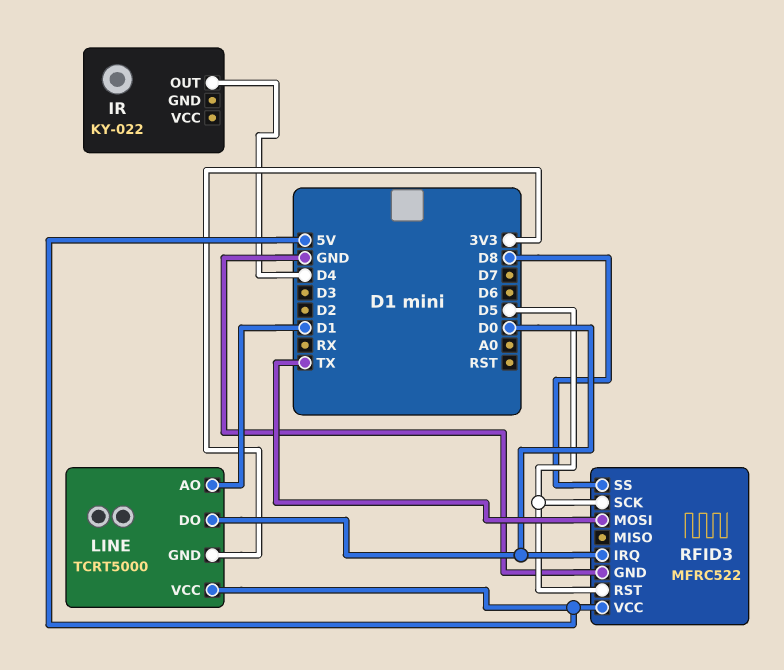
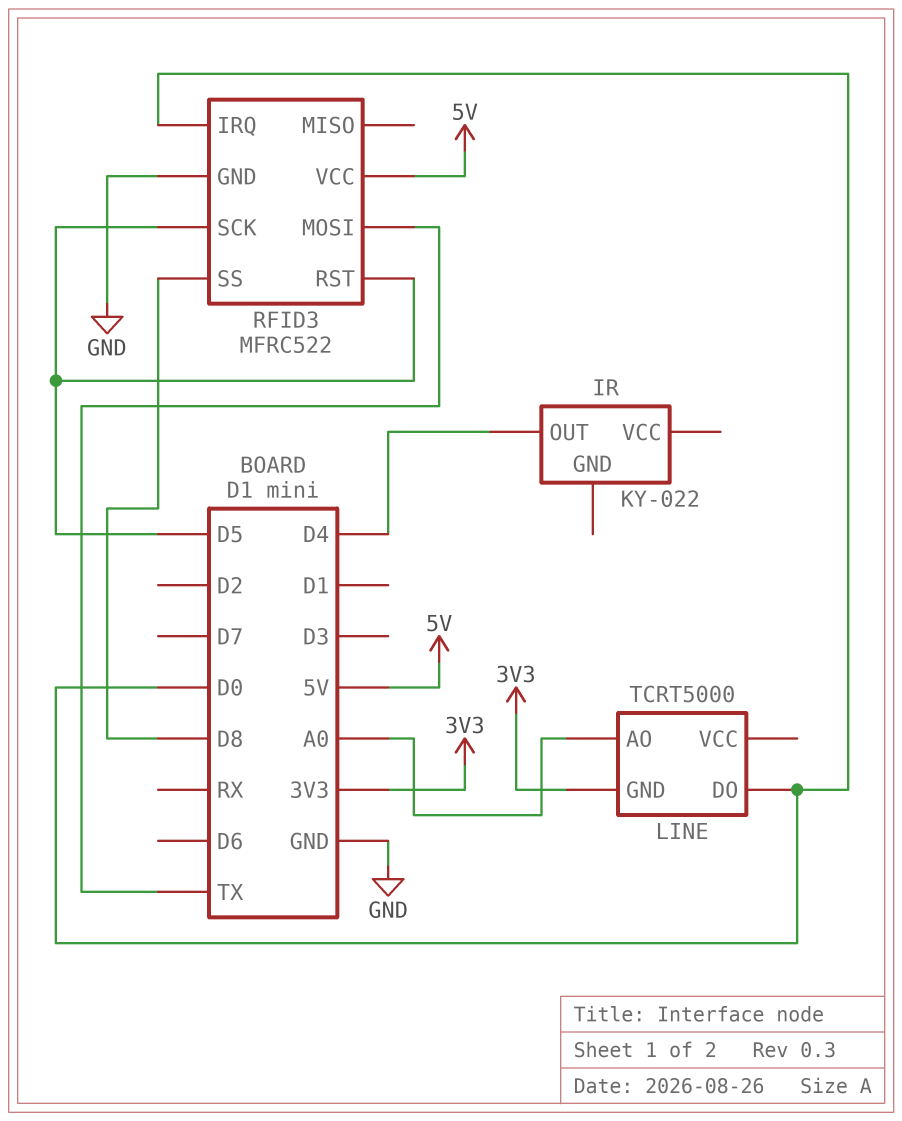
LINE pin AO: D1 -> A0
LINE pin VCC: 5V -> none

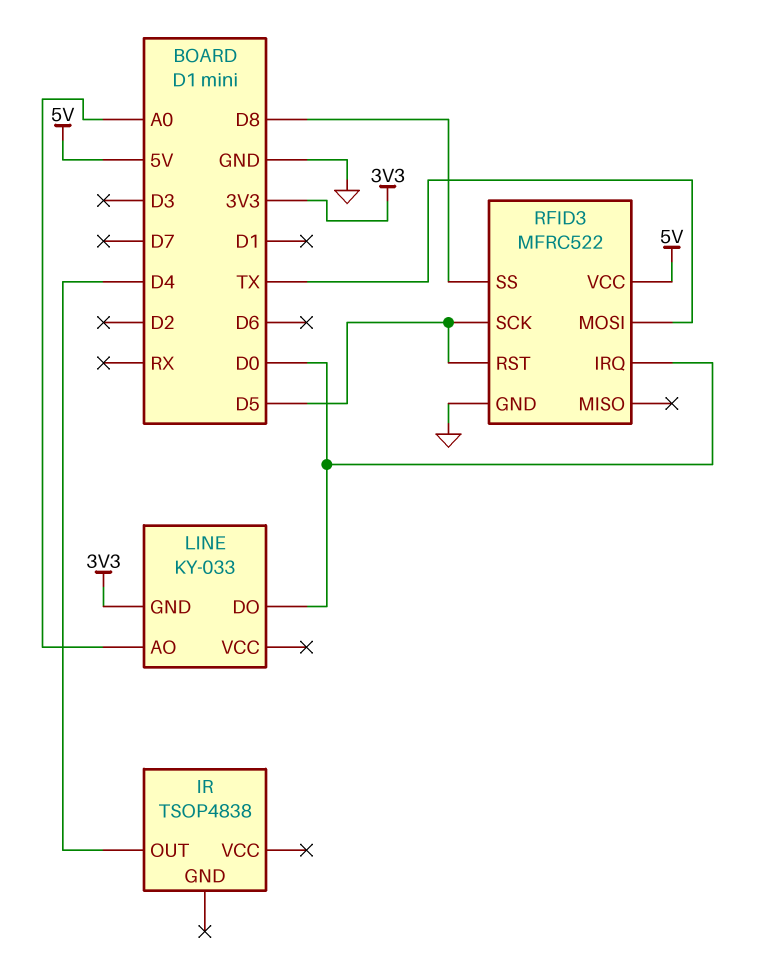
IR: KY-022 -> TSOP4838
LINE: TCRT5000 -> KY-033

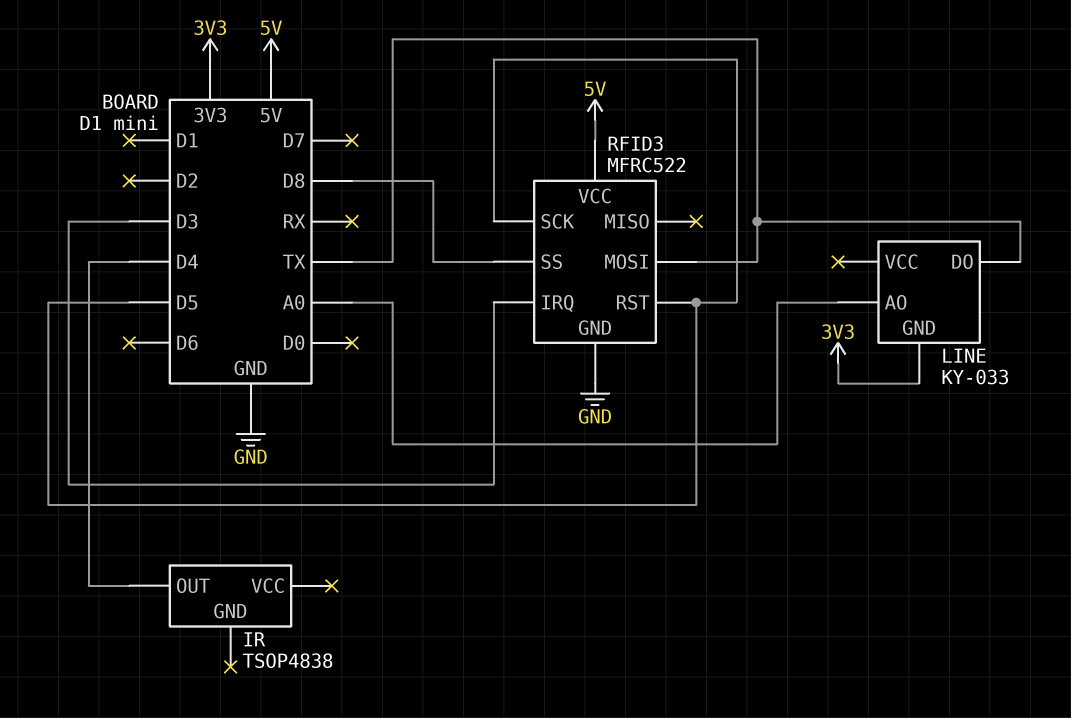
LINE pin DO: D0 -> TX
RFID3 pin IRQ: D0 -> D3

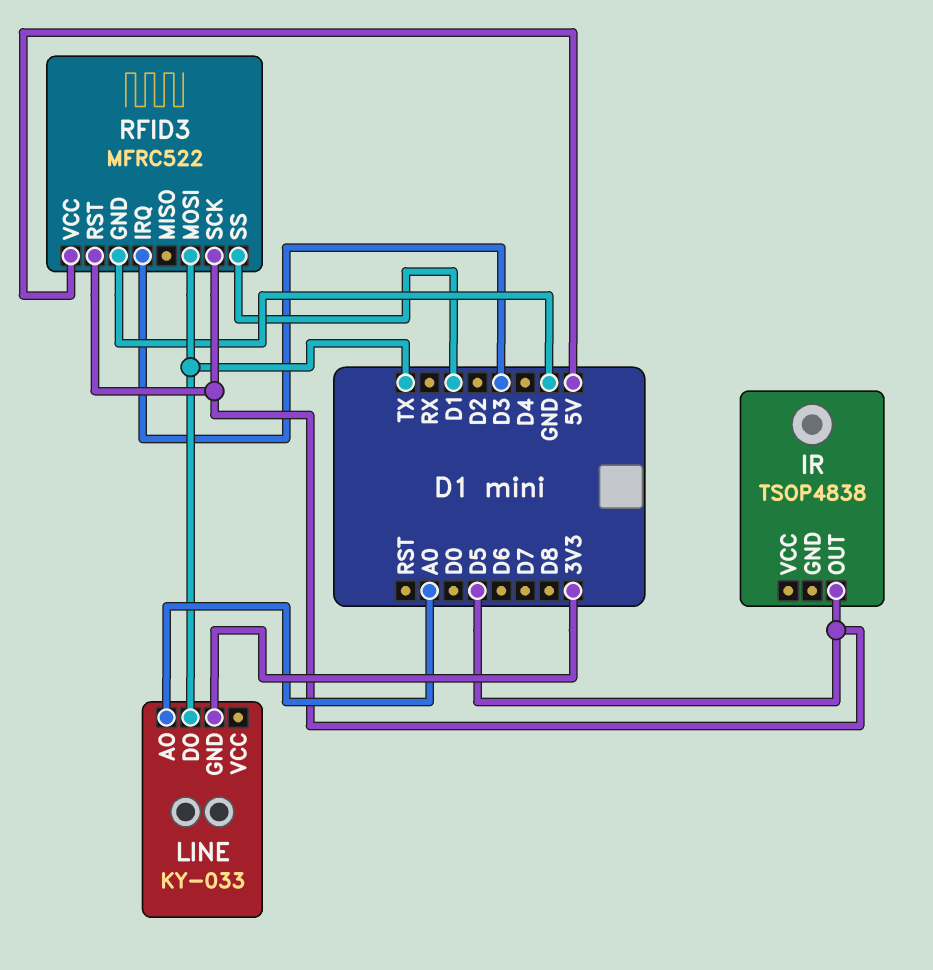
IR pin OUT: D4 -> D5
RFID3 pin SS: D8 -> D1

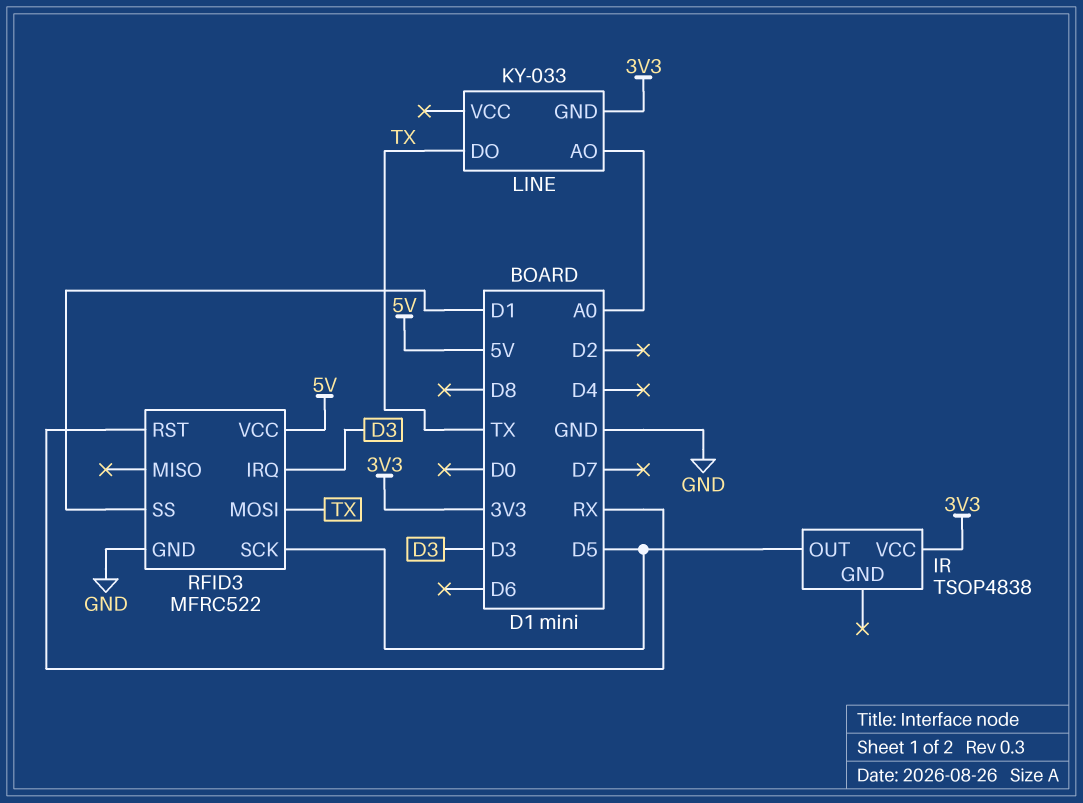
IR pin VCC: none -> 3V3
RFID3 pin RST: D5 -> RX

